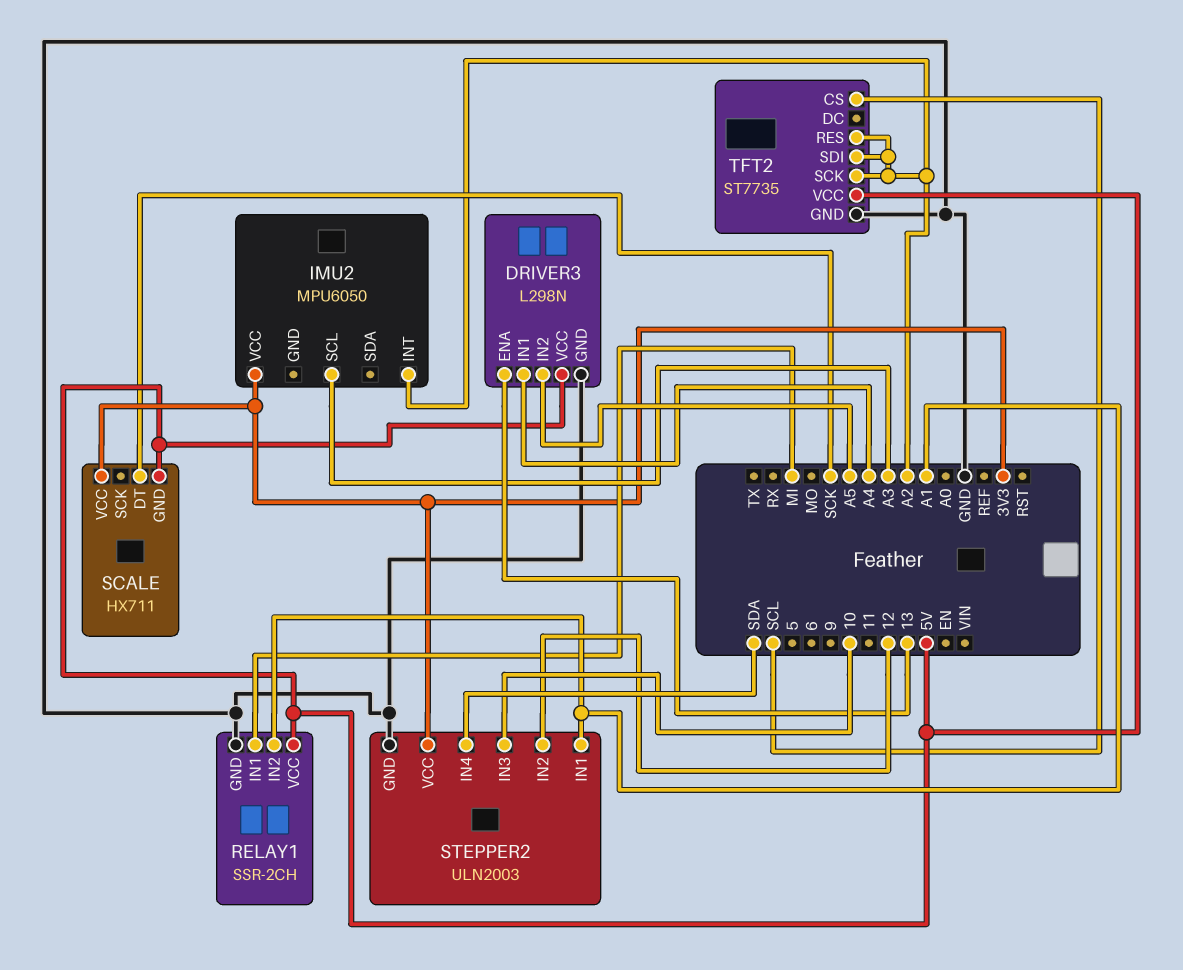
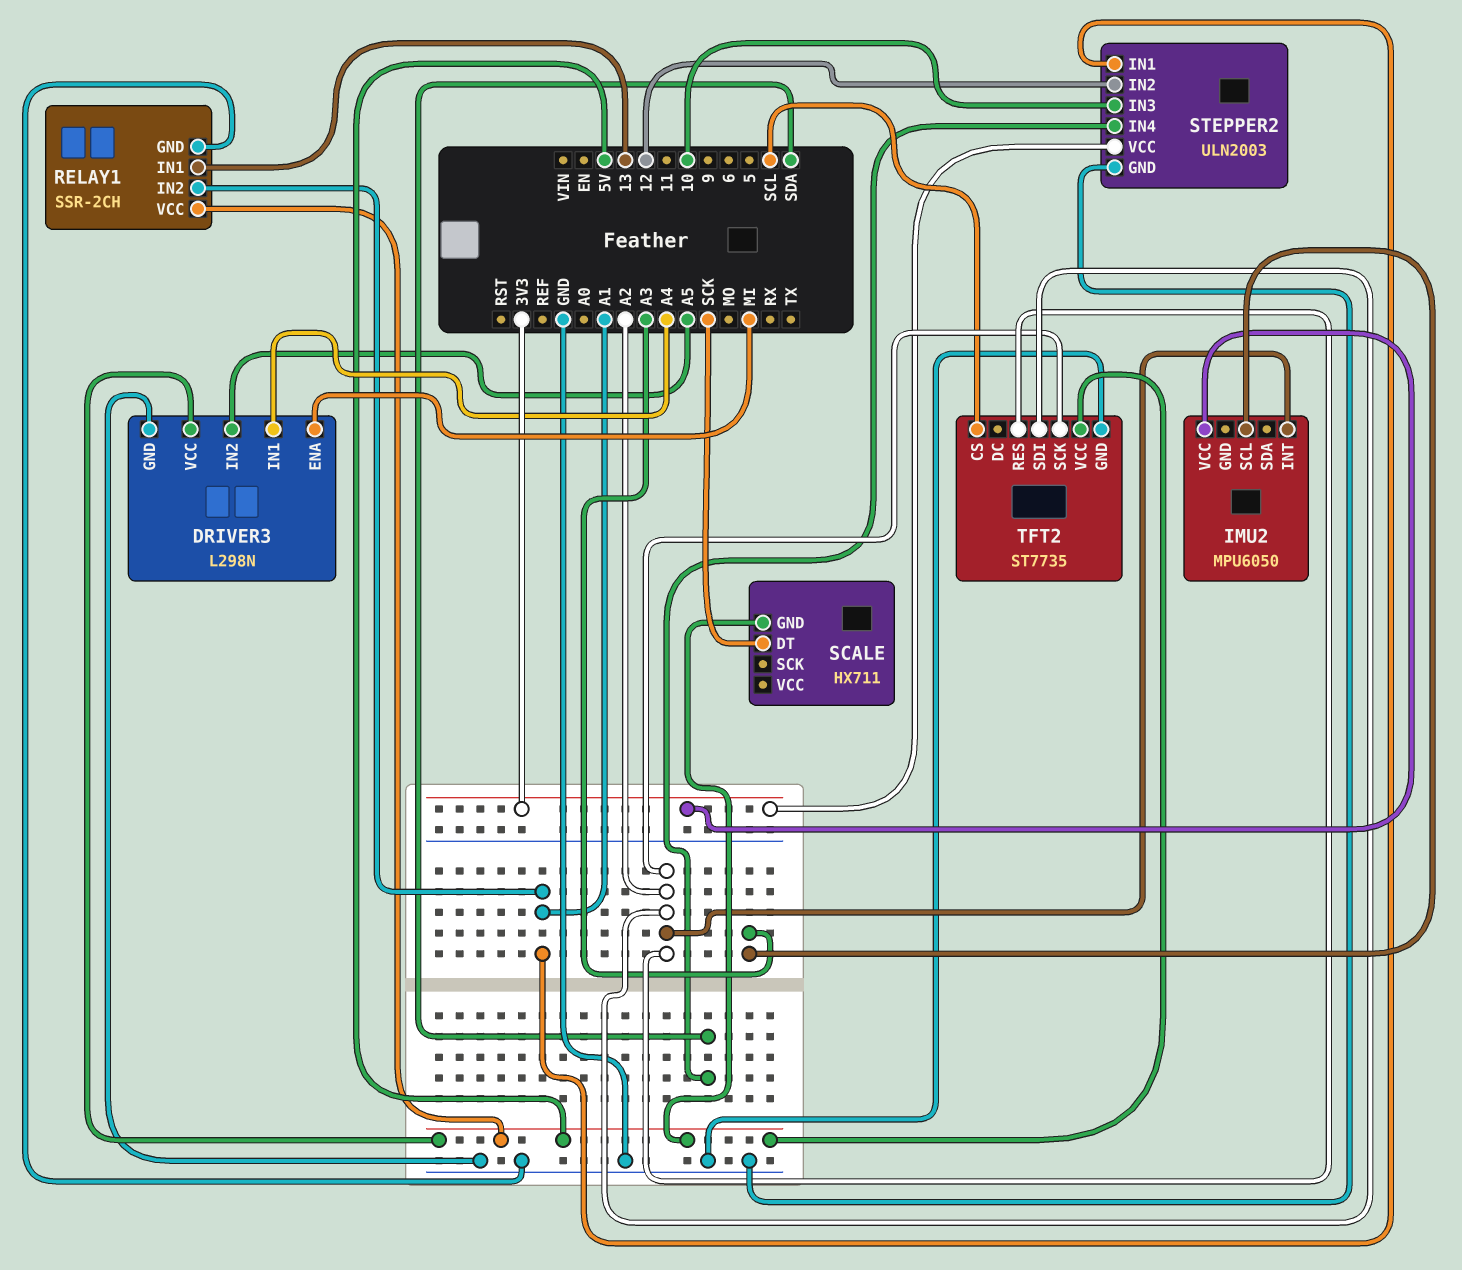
DRIVER3 pin ENA: 13 -> MI
RELAY1 pin IN1: MI -> 13
SCALE pin VCC: 3V3 -> none

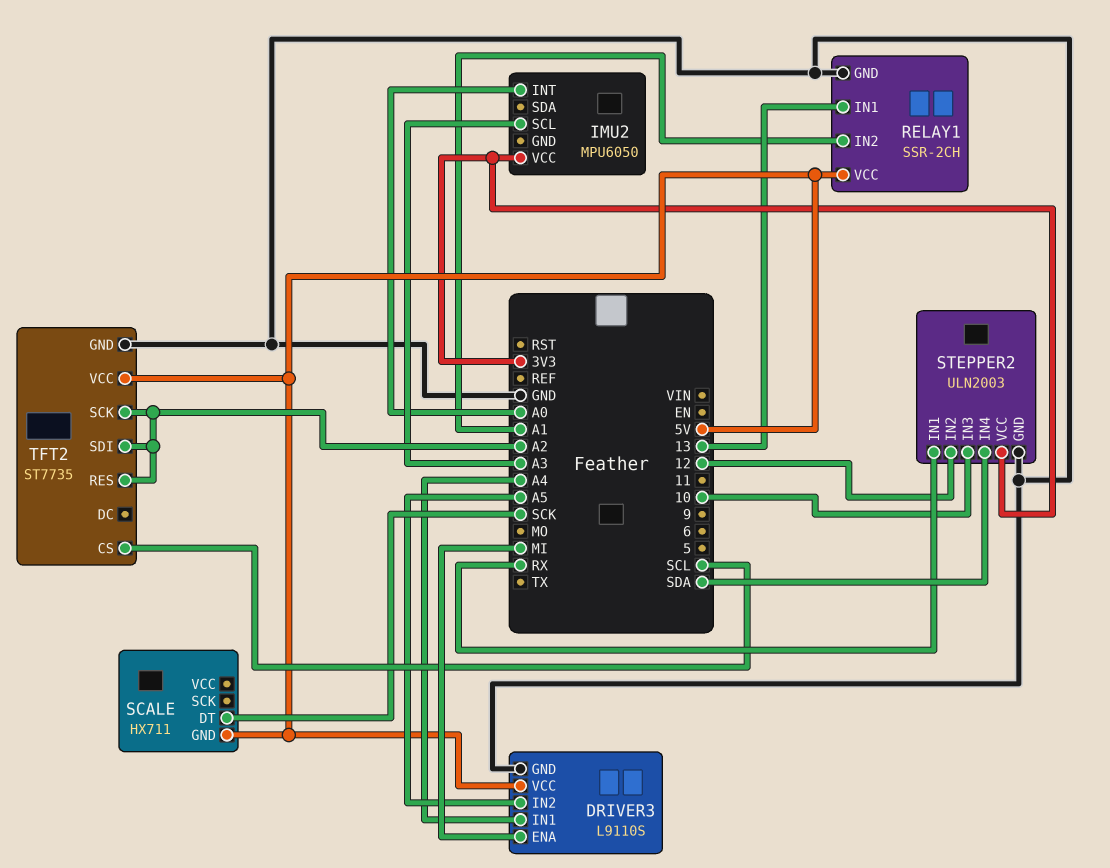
DRIVER3: L298N -> L9110S
IMU2 pin INT: A2 -> A0
STEPPER2 pin IN1: A1 -> RX

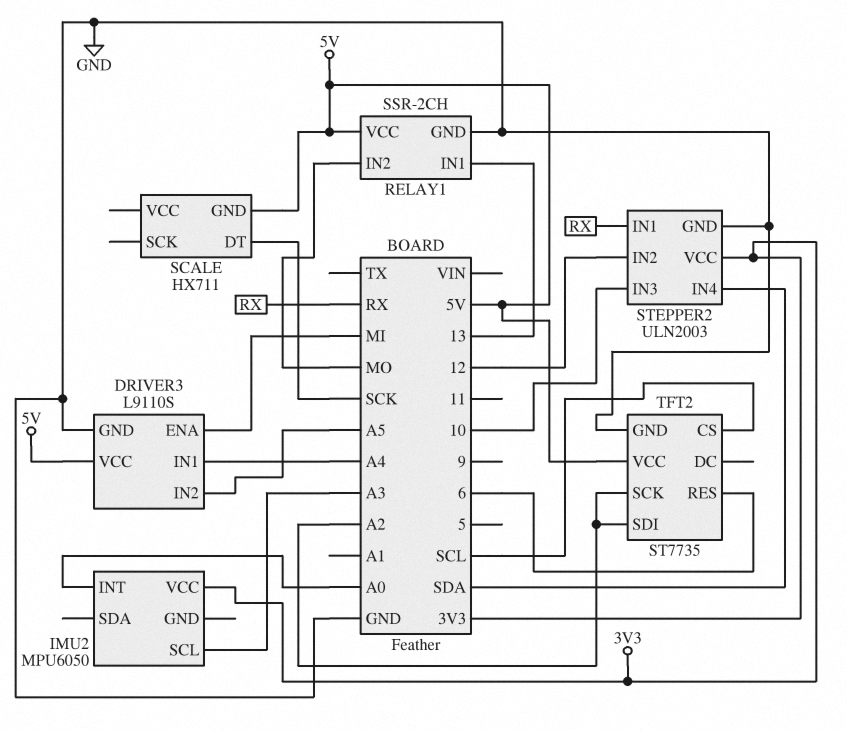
RELAY1 pin IN2: A1 -> MO
TFT2 pin RES: A2 -> 6

